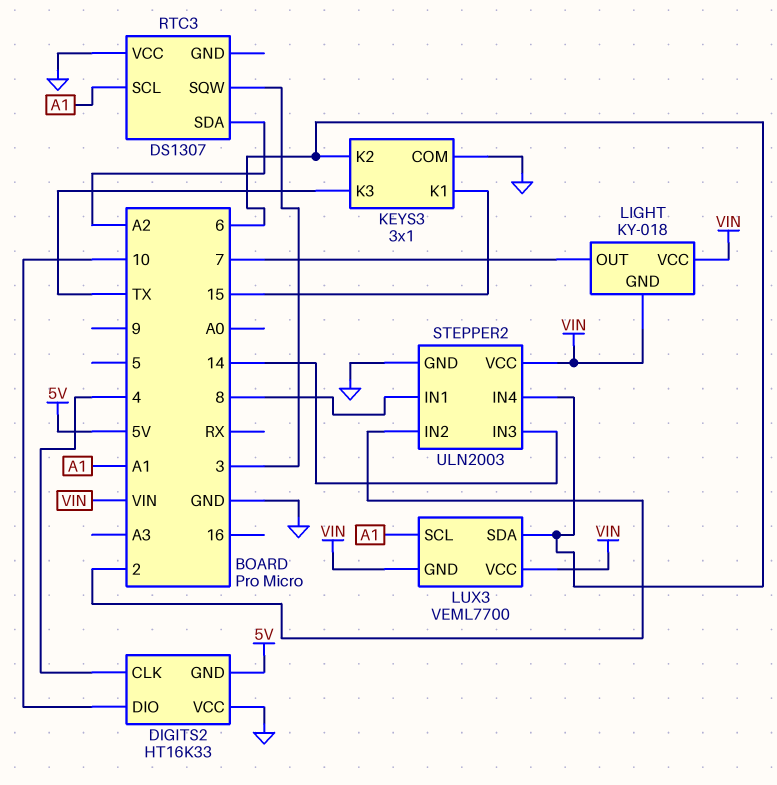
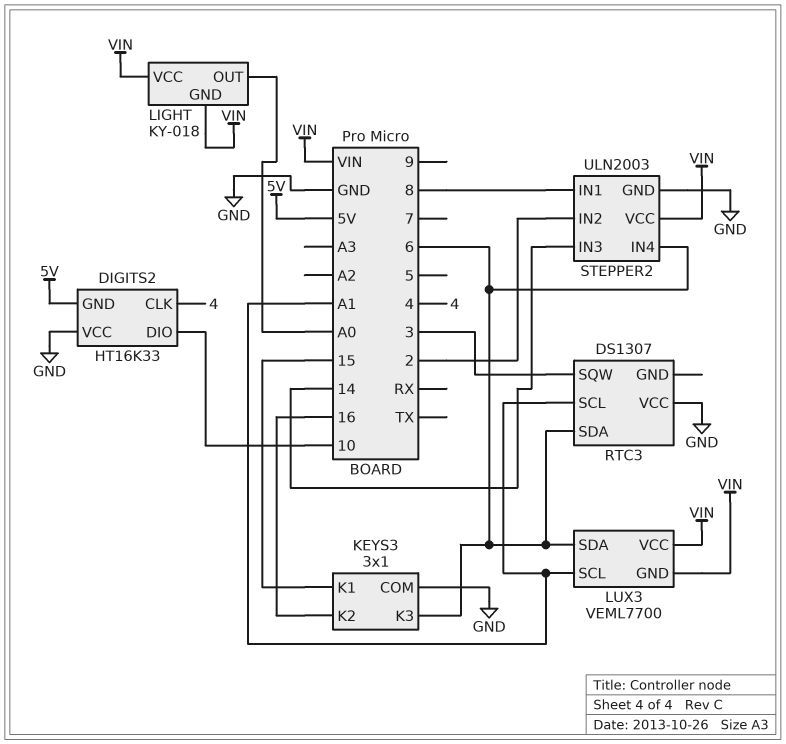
KEYS3 pin K2: 6 -> 16
KEYS3 pin K3: TX -> 6
LIGHT pin OUT: 7 -> A0
RTC3 pin SDA: A2 -> 6

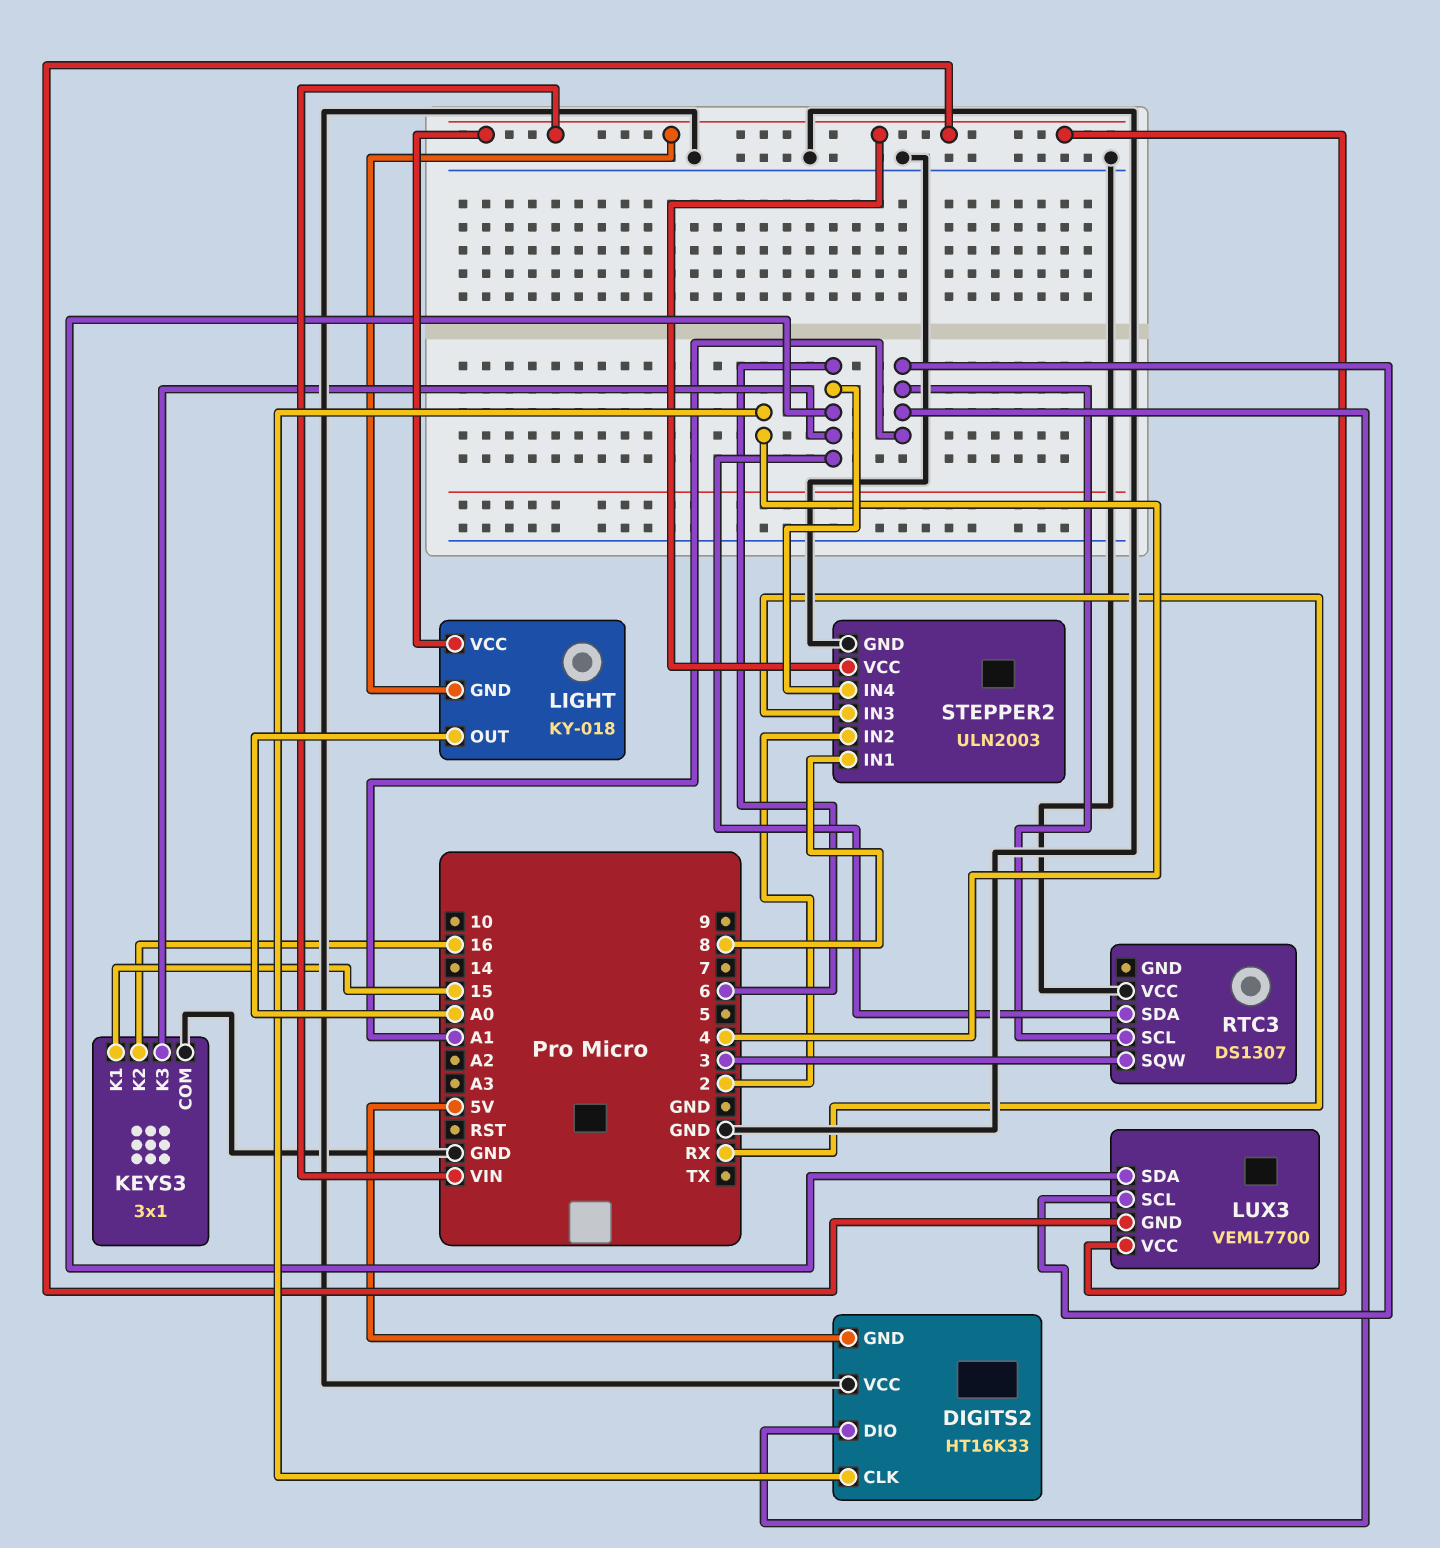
DIGITS2 pin DIO: 10 -> A1
STEPPER2 pin IN3: 14 -> RX

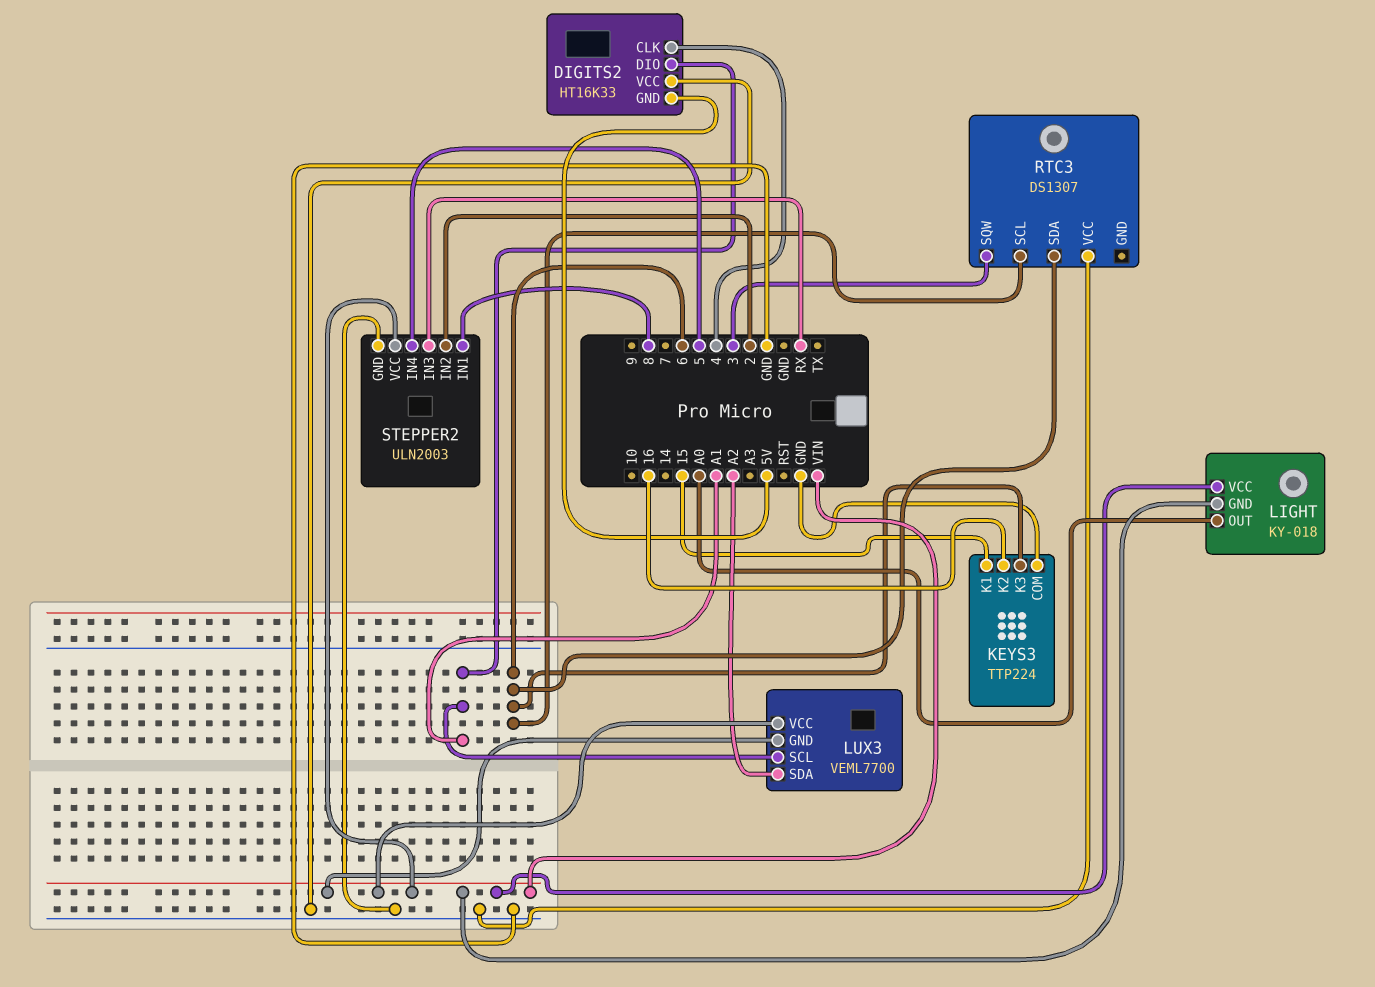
KEYS3: 3x1 -> TTP224
LUX3 pin SDA: 6 -> A2
RTC3 pin SCL: A1 -> 6
STEPPER2 pin IN4: 6 -> 5

